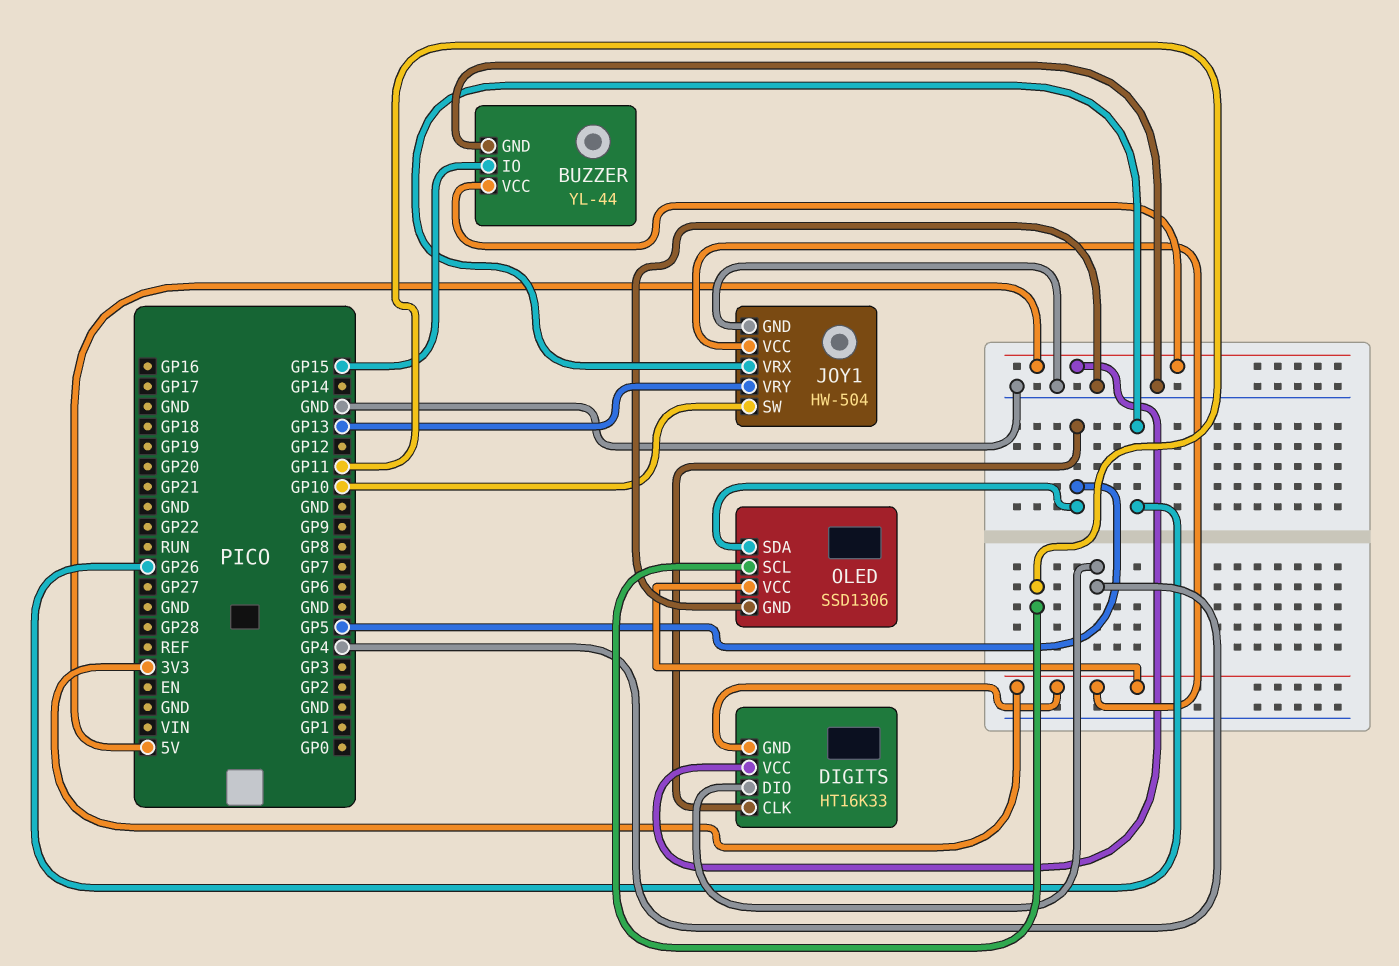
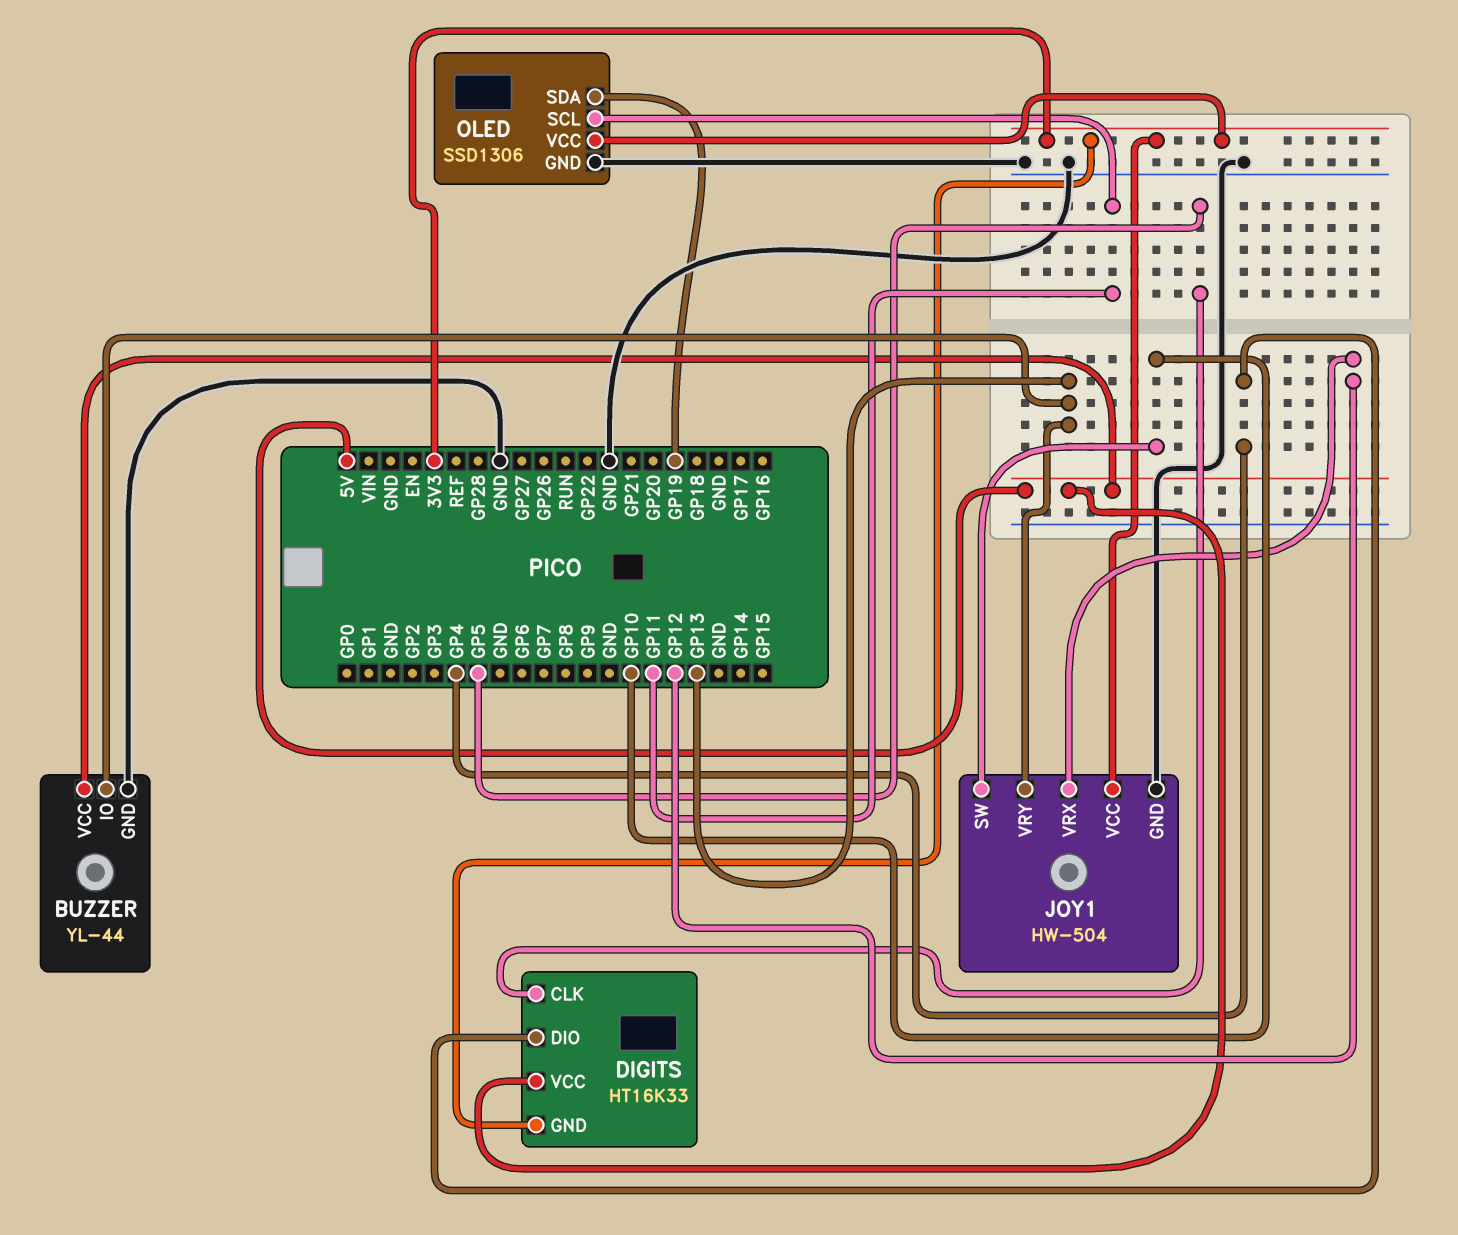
BUZZER pin IO: GP15 -> GP13
JOY1 pin VRX: GP26 -> GP12
OLED pin SDA: GP5 -> GP19

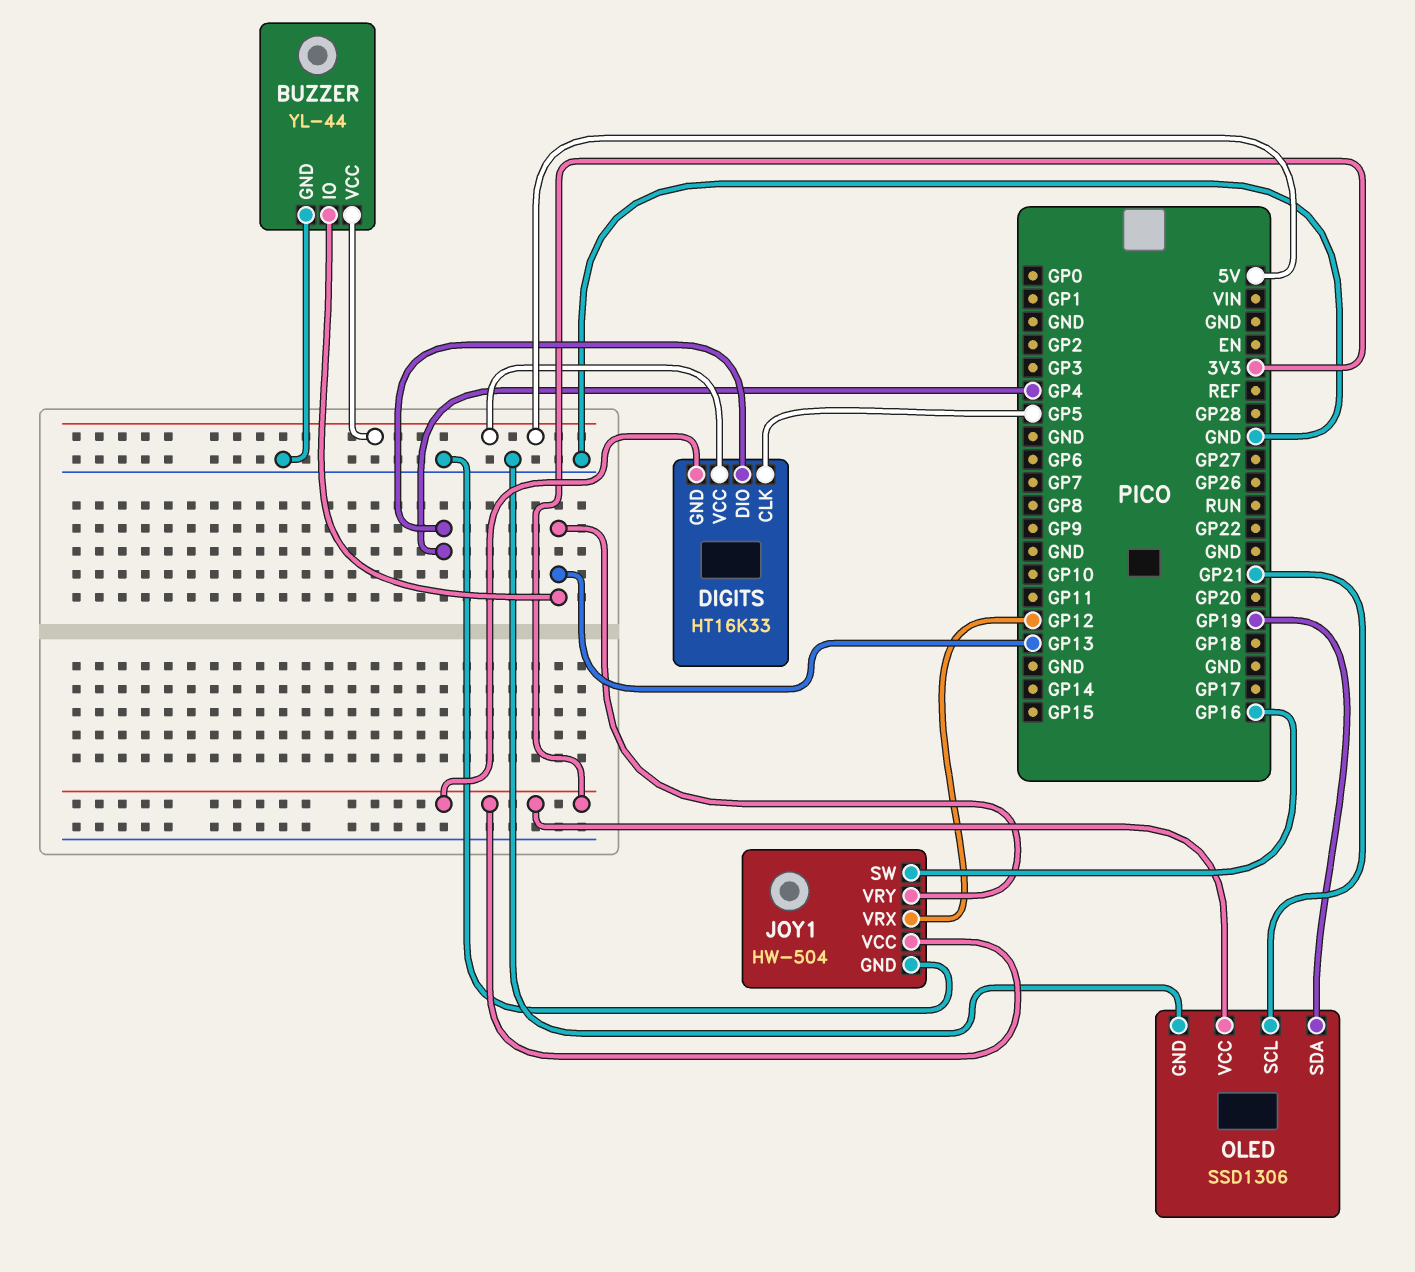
JOY1 pin SW: GP10 -> GP16
OLED pin SCL: GP11 -> GP21

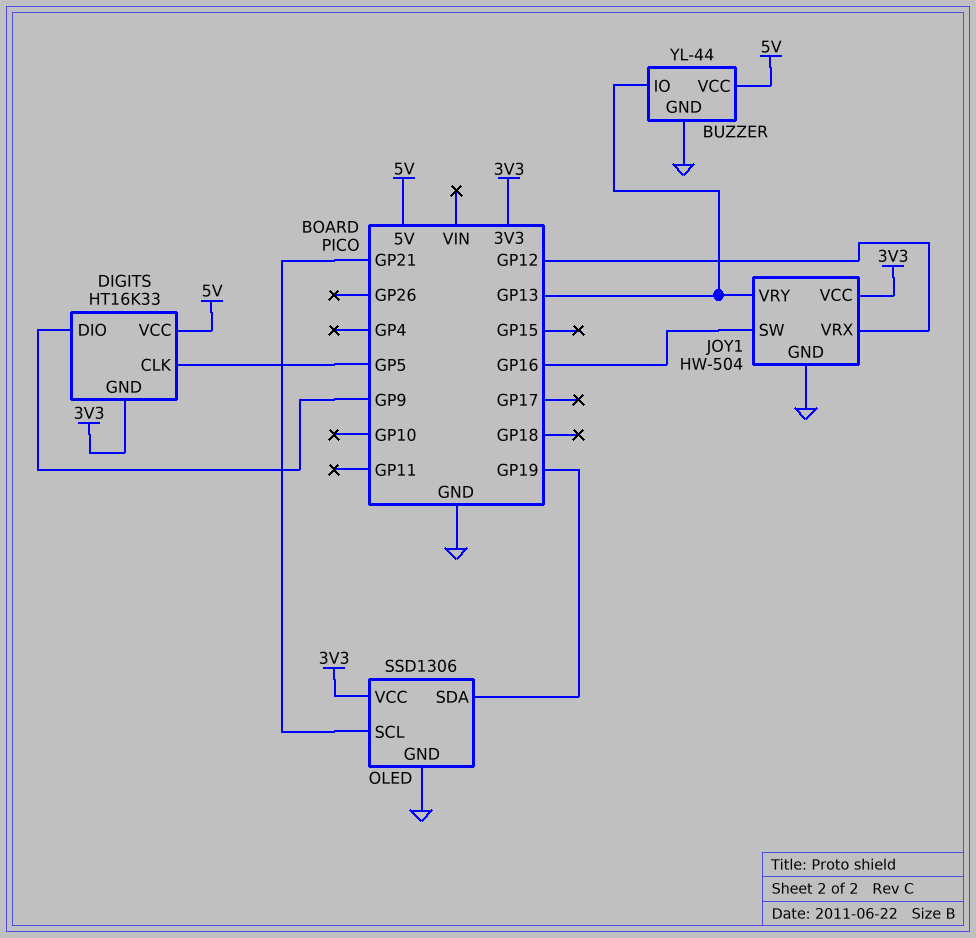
DIGITS pin DIO: GP4 -> GP9

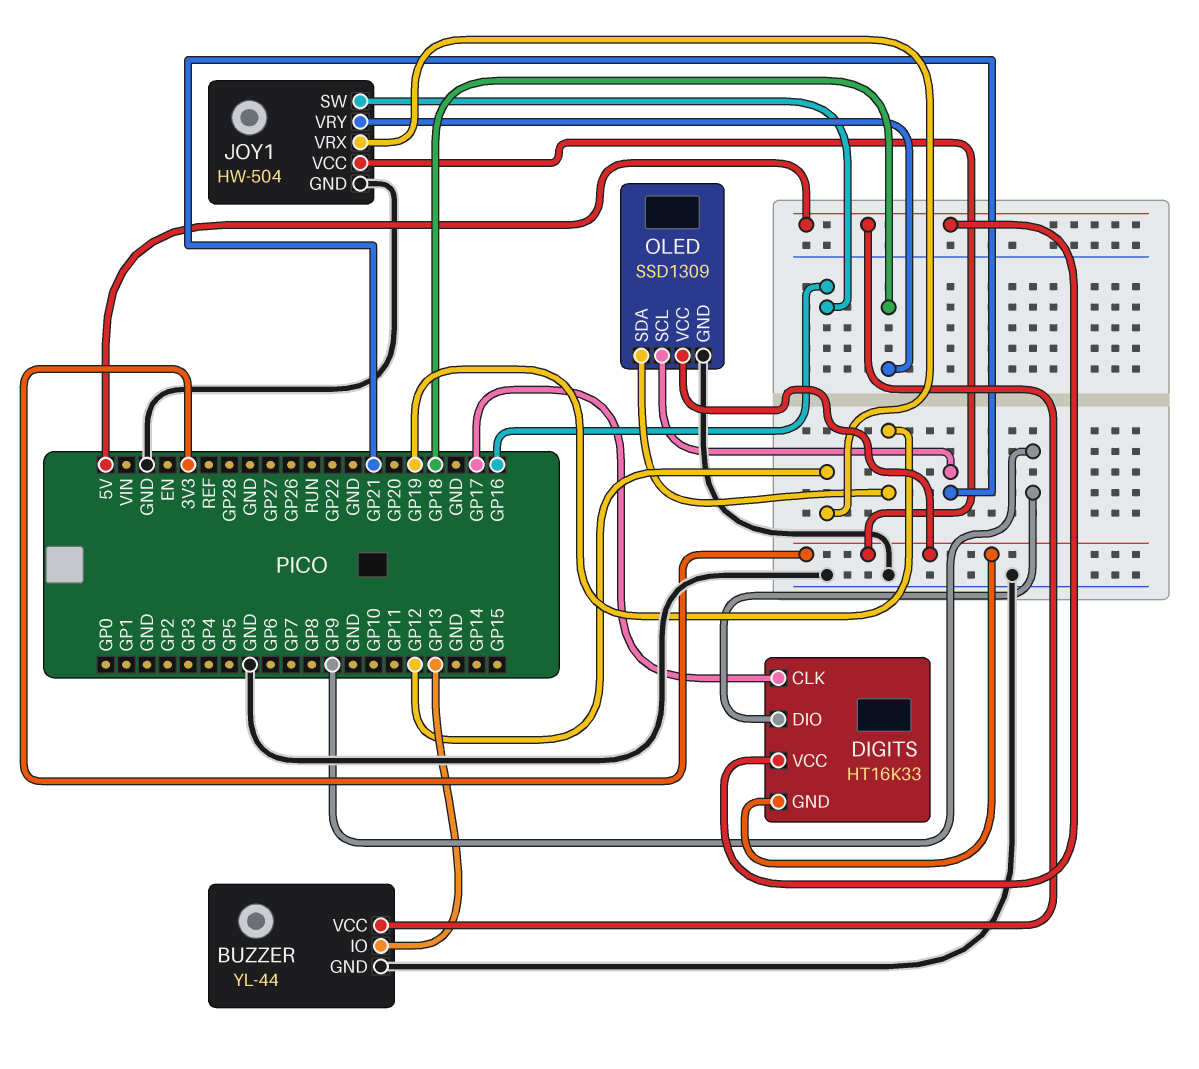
DIGITS pin CLK: GP5 -> GP17
JOY1 pin VRY: GP13 -> GP18
OLED: SSD1306 -> SSD1309

